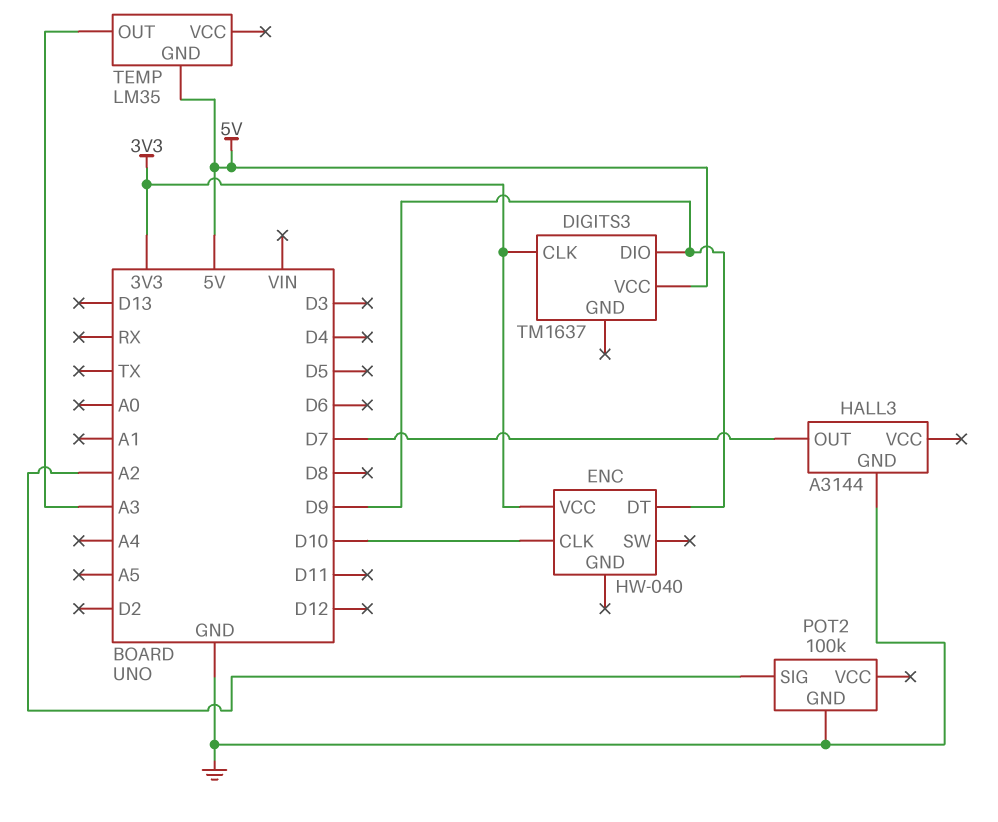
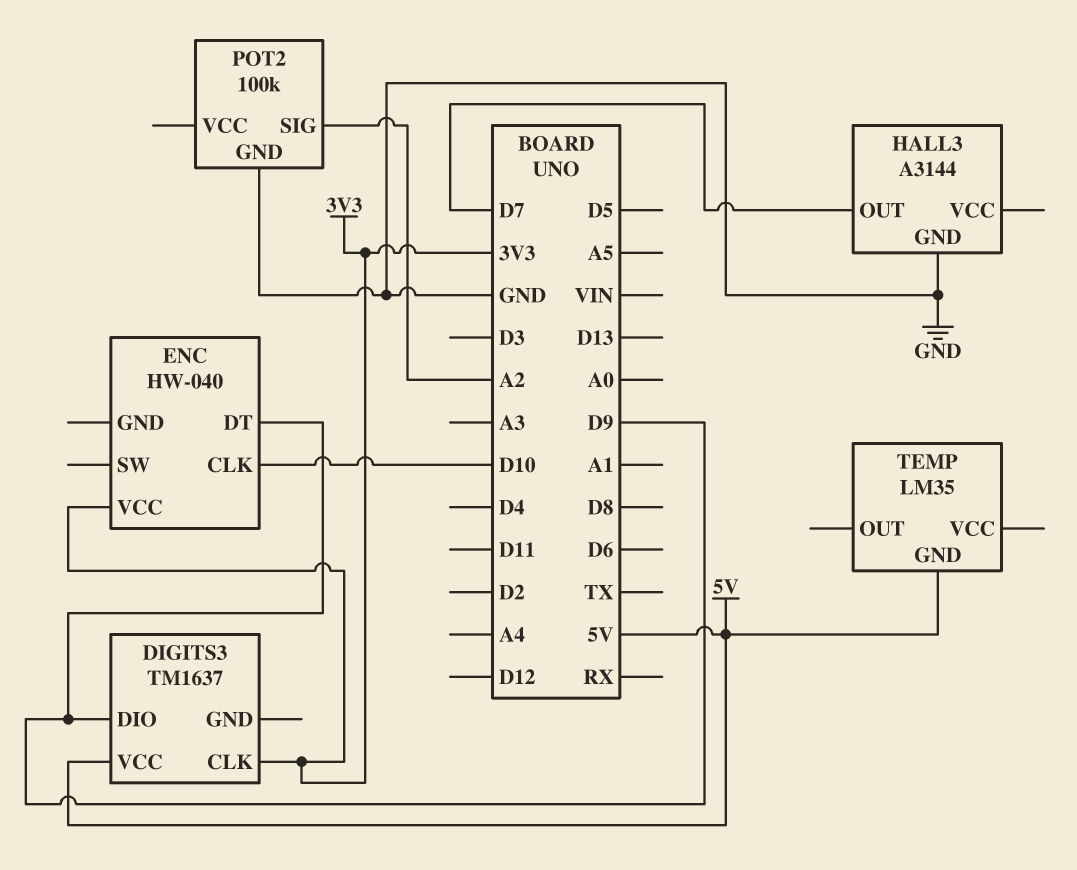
TEMP pin OUT: A3 -> none

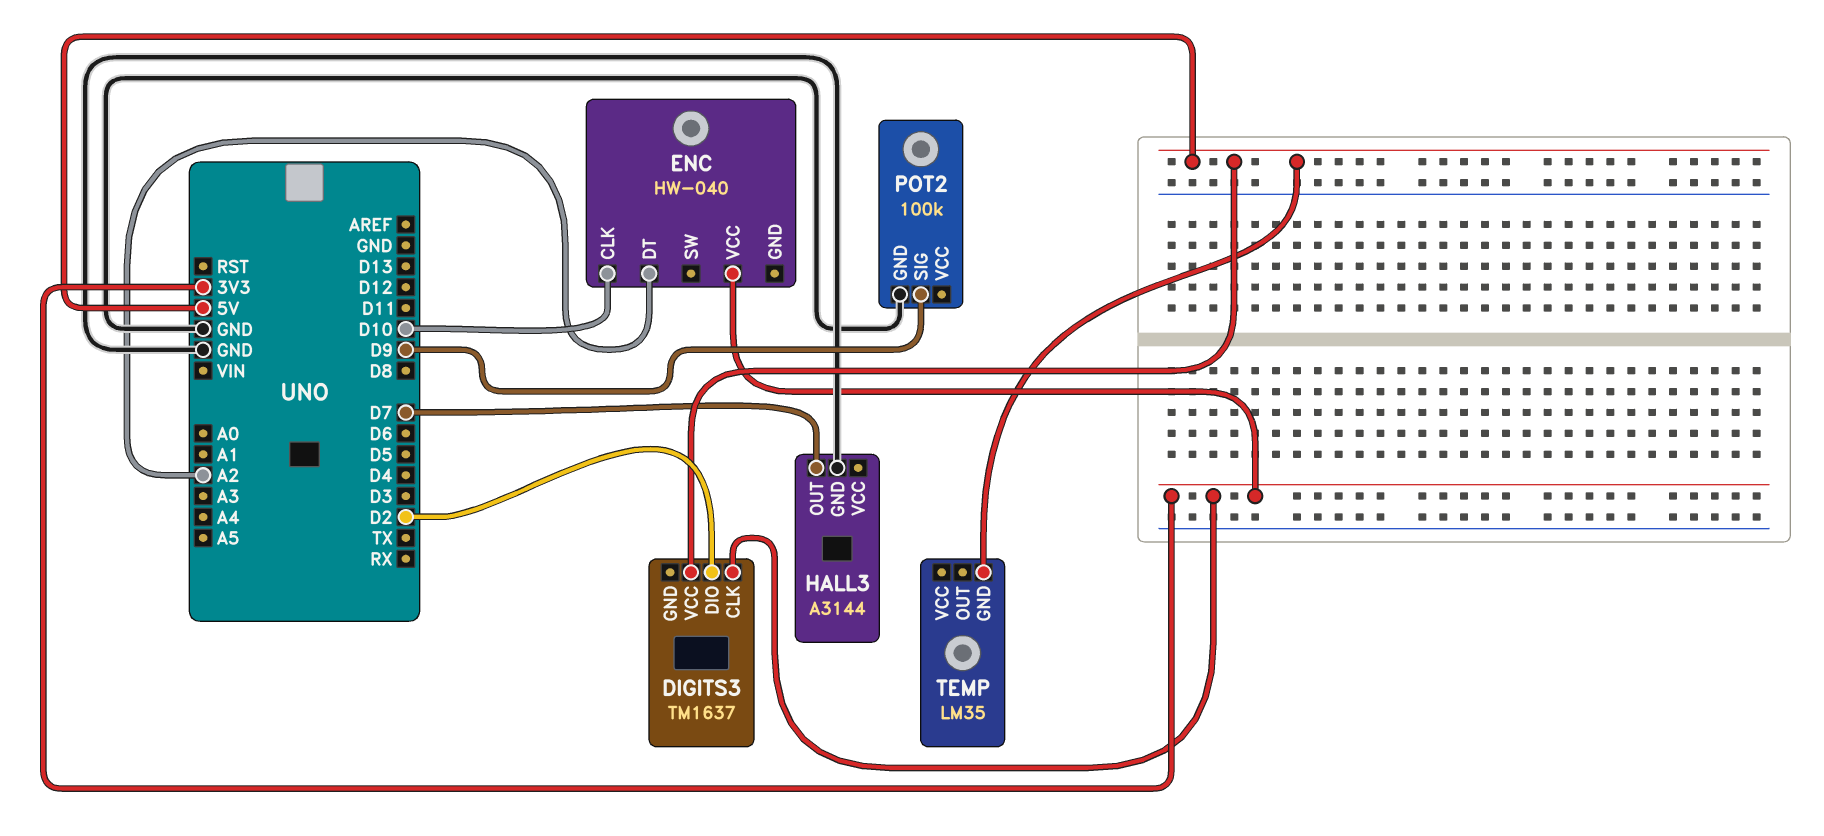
DIGITS3 pin DIO: D9 -> D2
ENC pin DT: D9 -> A2
POT2 pin SIG: A2 -> D9

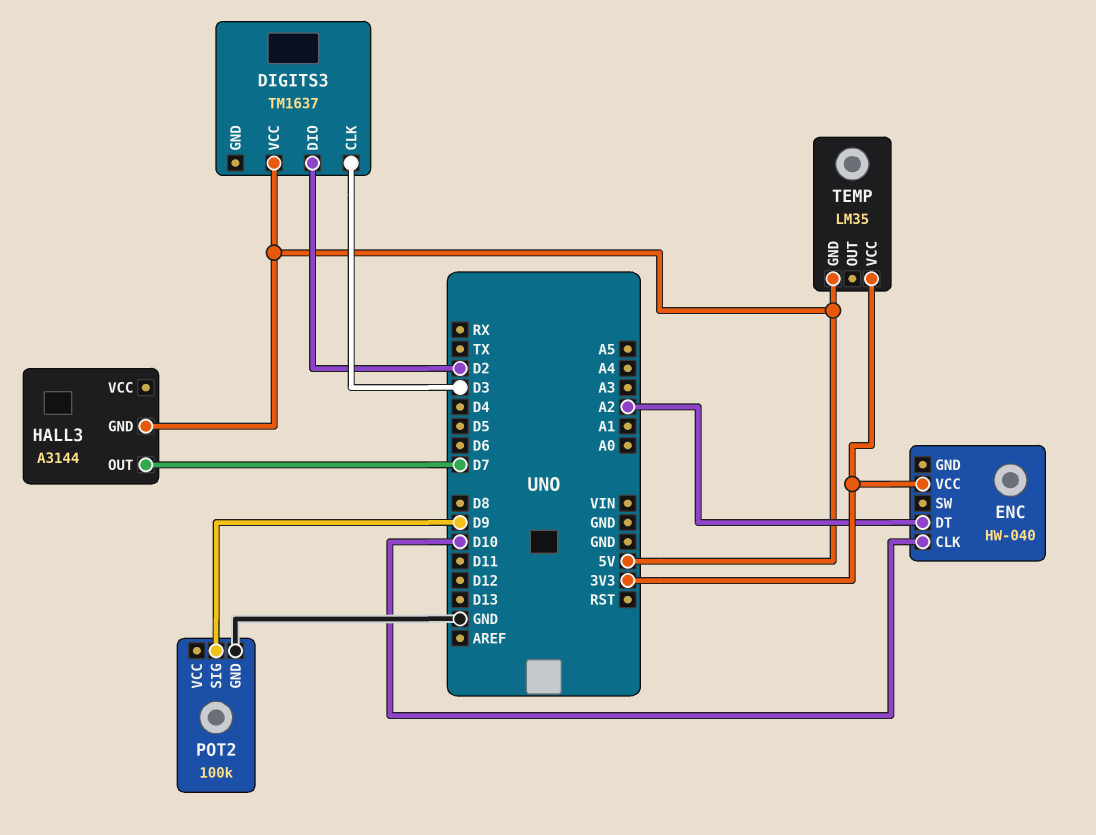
DIGITS3 pin CLK: 3V3 -> D3
HALL3 pin GND: GND -> 5V
TEMP pin VCC: none -> 3V3

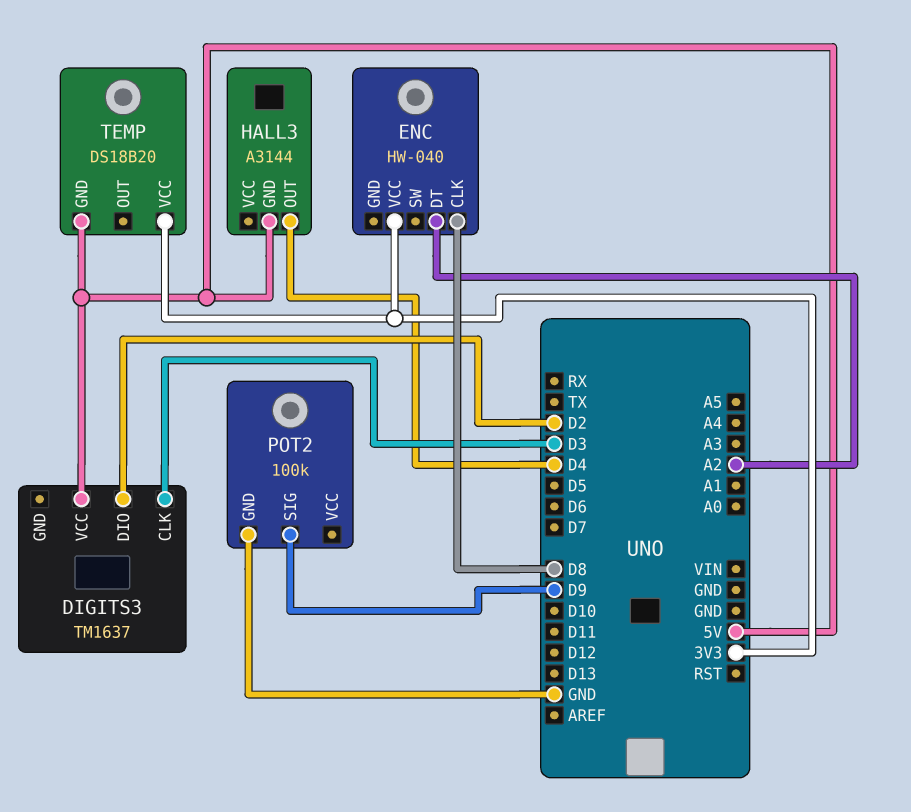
ENC pin CLK: D10 -> D8
HALL3 pin OUT: D7 -> D4
TEMP: LM35 -> DS18B20

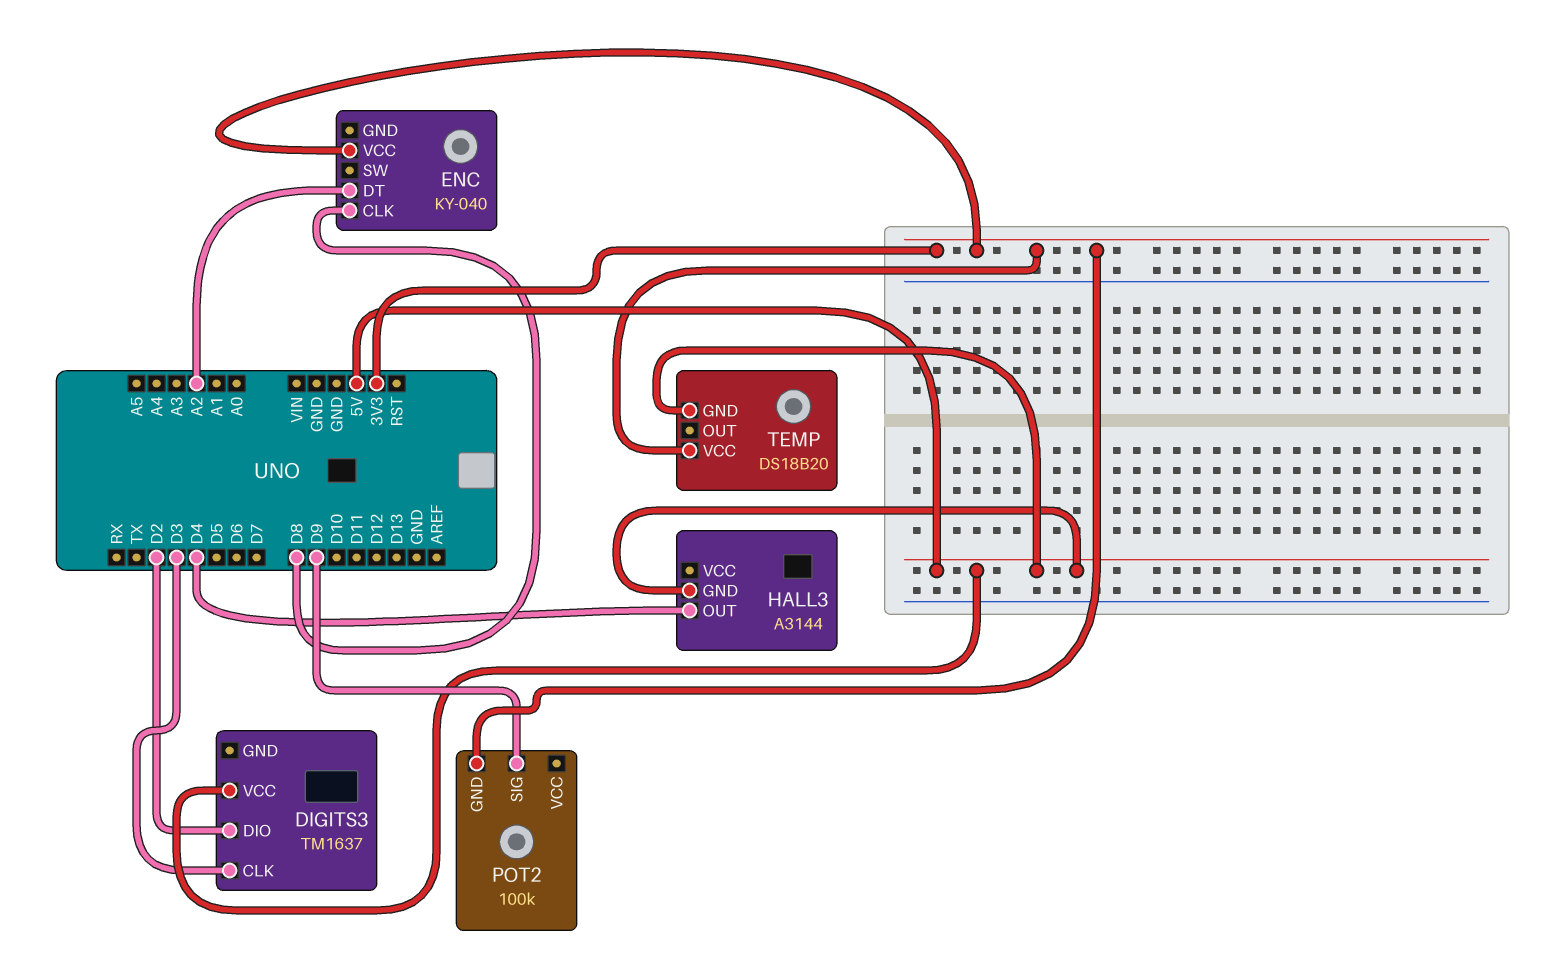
ENC: HW-040 -> KY-040
POT2 pin GND: GND -> 3V3

